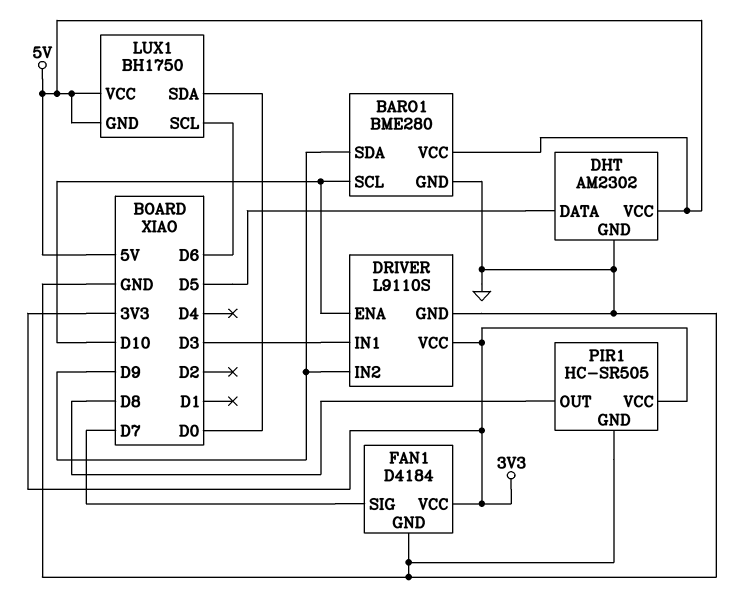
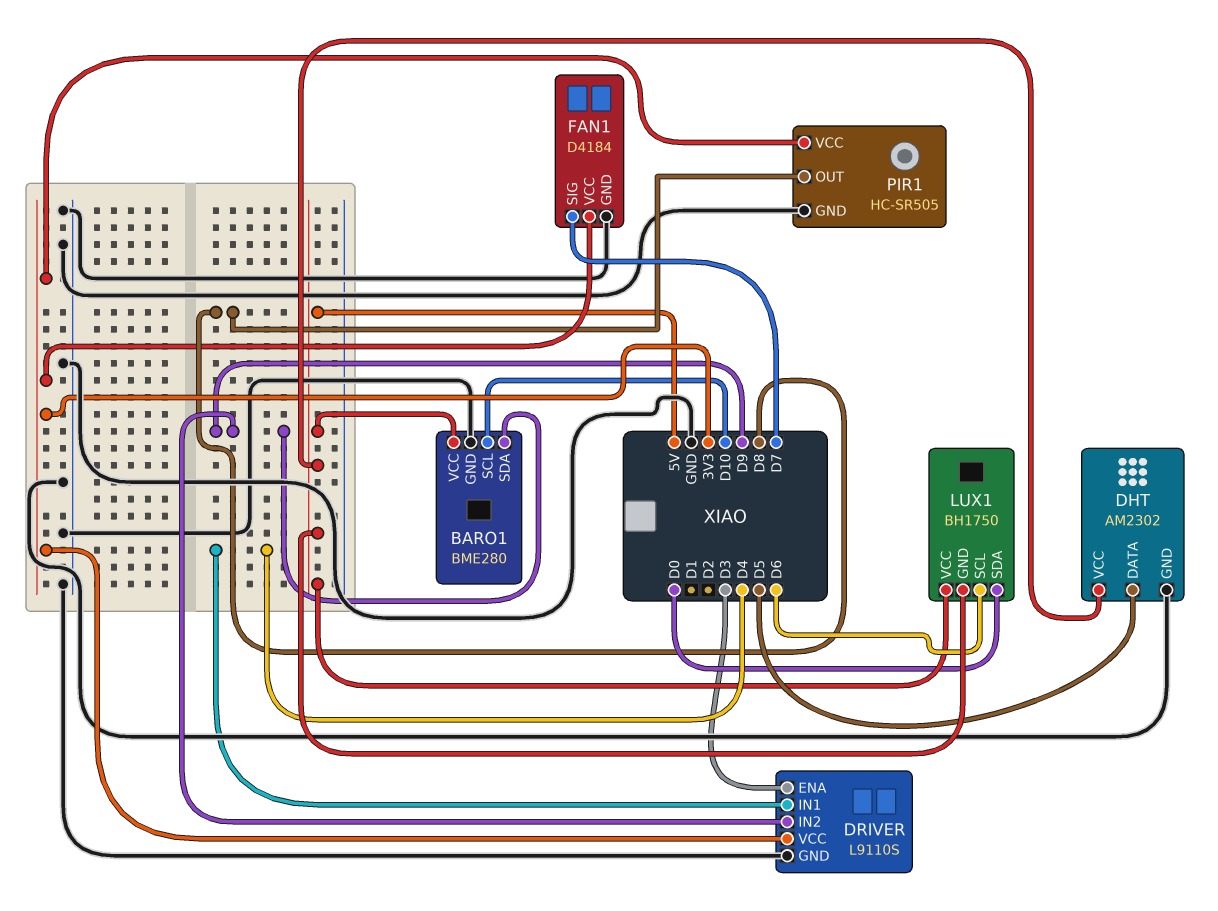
DRIVER pin ENA: D10 -> D3
DRIVER pin IN1: D3 -> D4

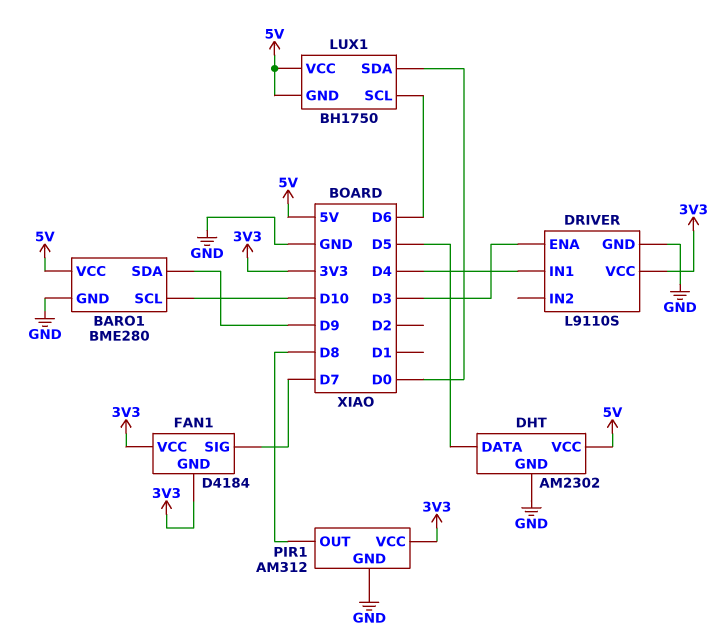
DRIVER pin IN2: D9 -> none
FAN1 pin GND: GND -> 3V3
PIR1: HC-SR505 -> AM312

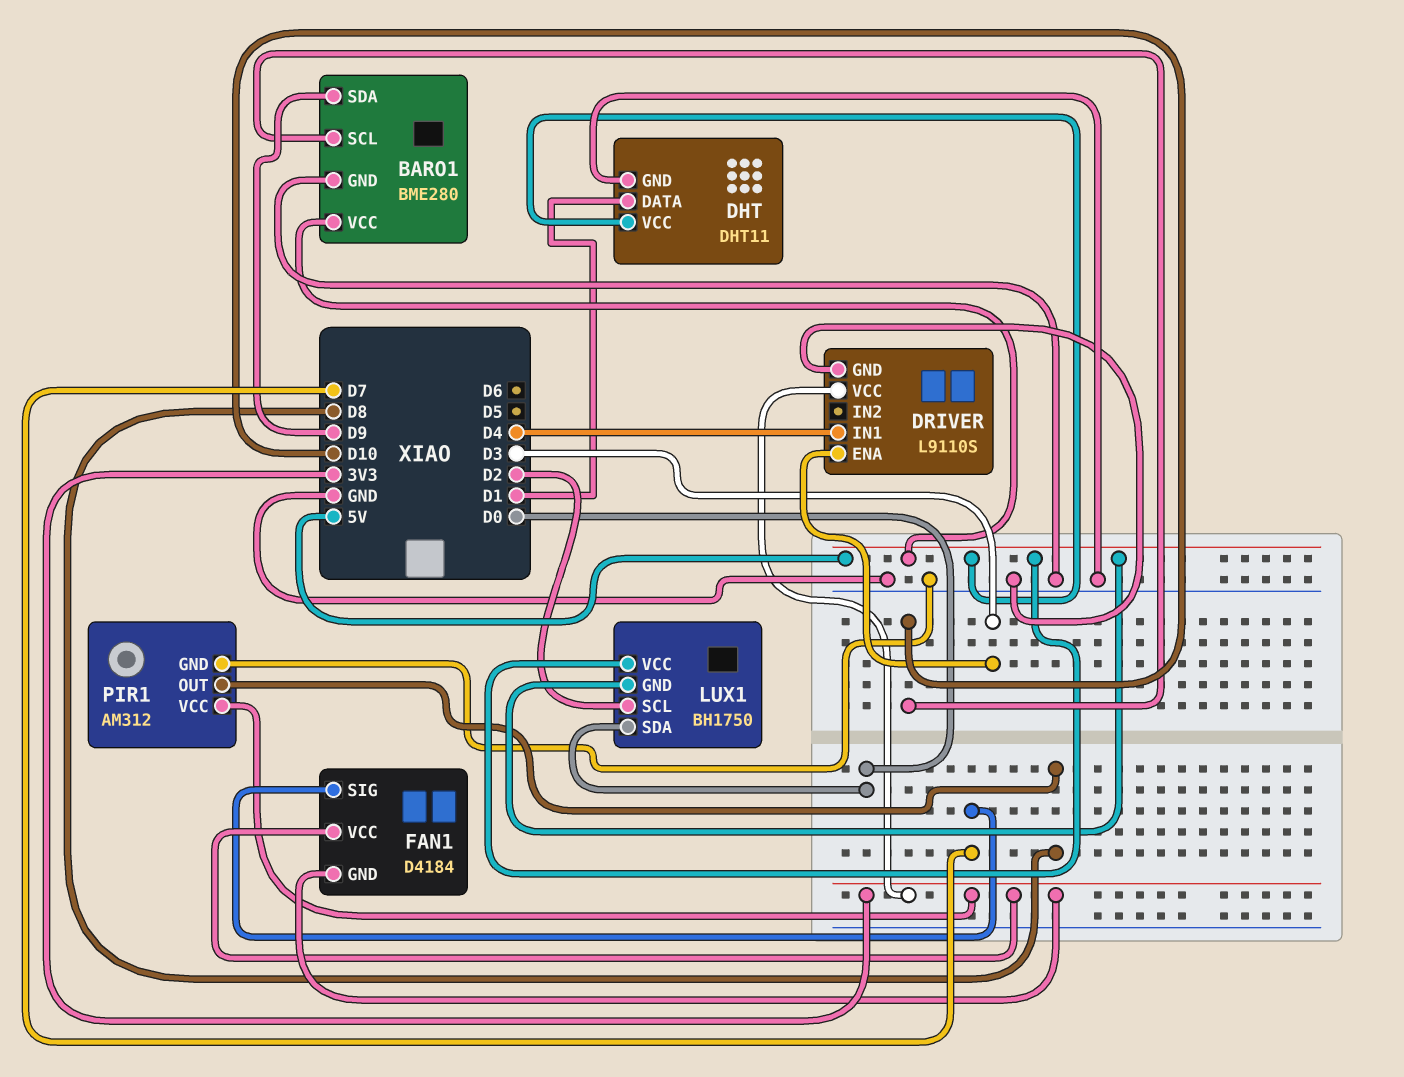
DHT: AM2302 -> DHT11
DHT pin DATA: D5 -> D1
LUX1 pin SCL: D6 -> D2

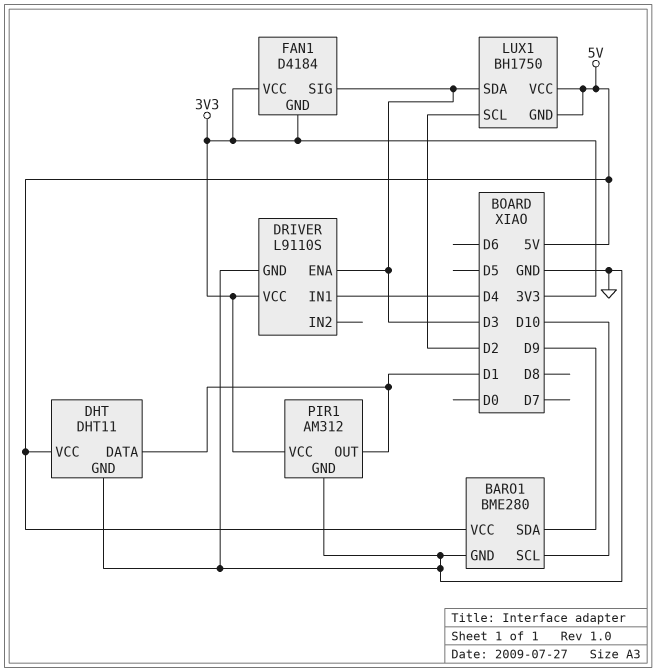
FAN1 pin SIG: D7 -> D3
LUX1 pin SDA: D0 -> D3
PIR1 pin OUT: D8 -> D1

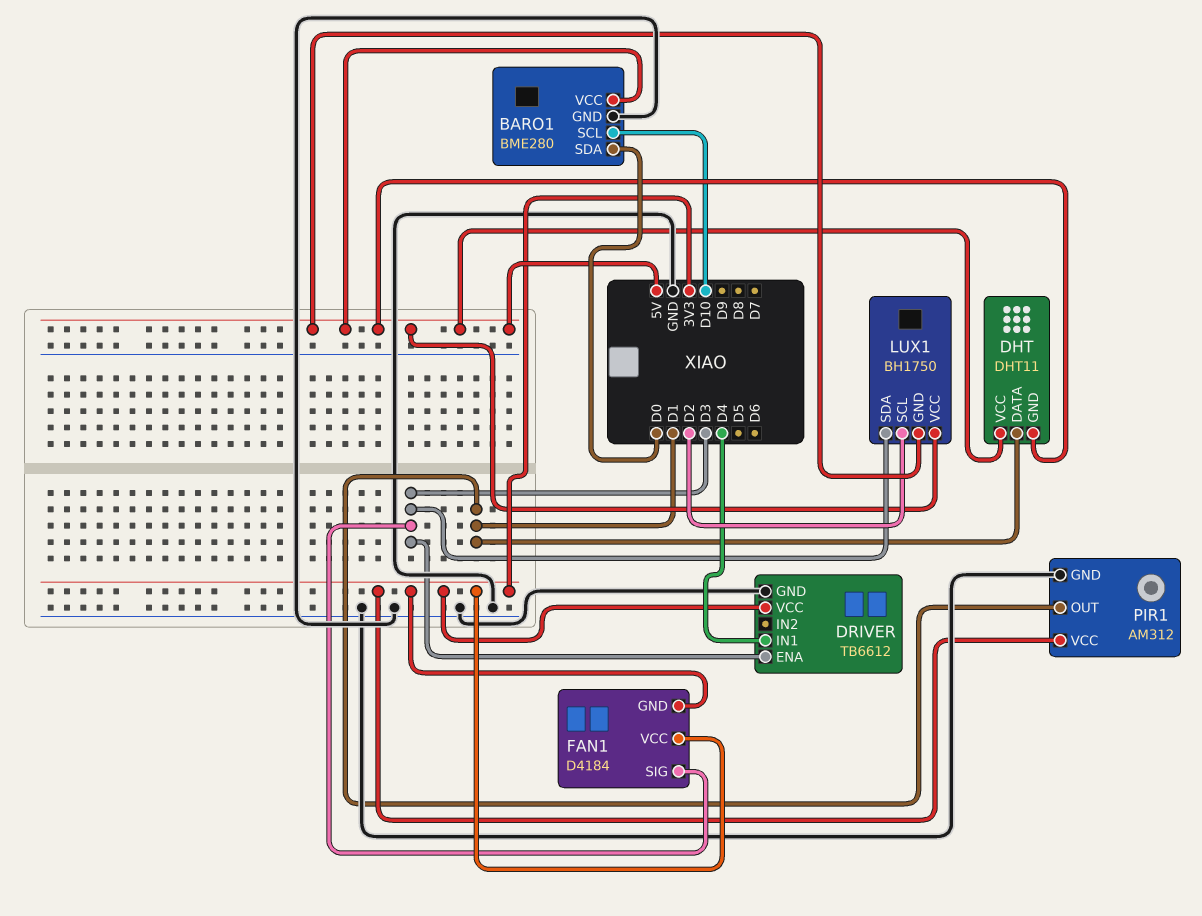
BARO1 pin SDA: D9 -> D0
DHT pin GND: GND -> 5V
DRIVER: L9110S -> TB6612

